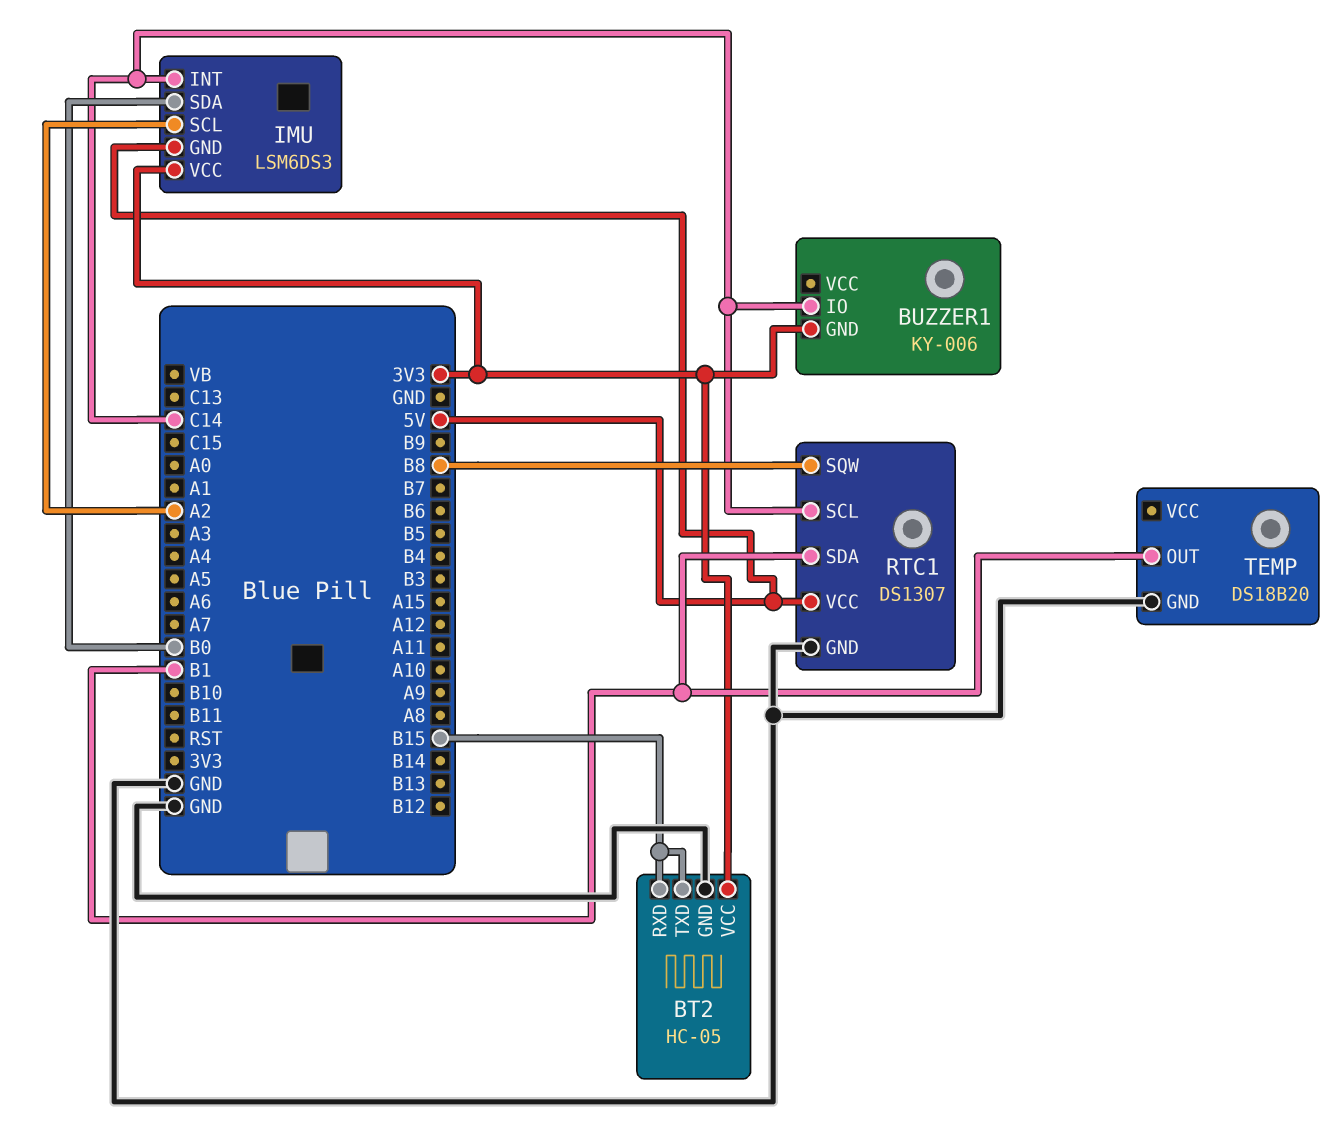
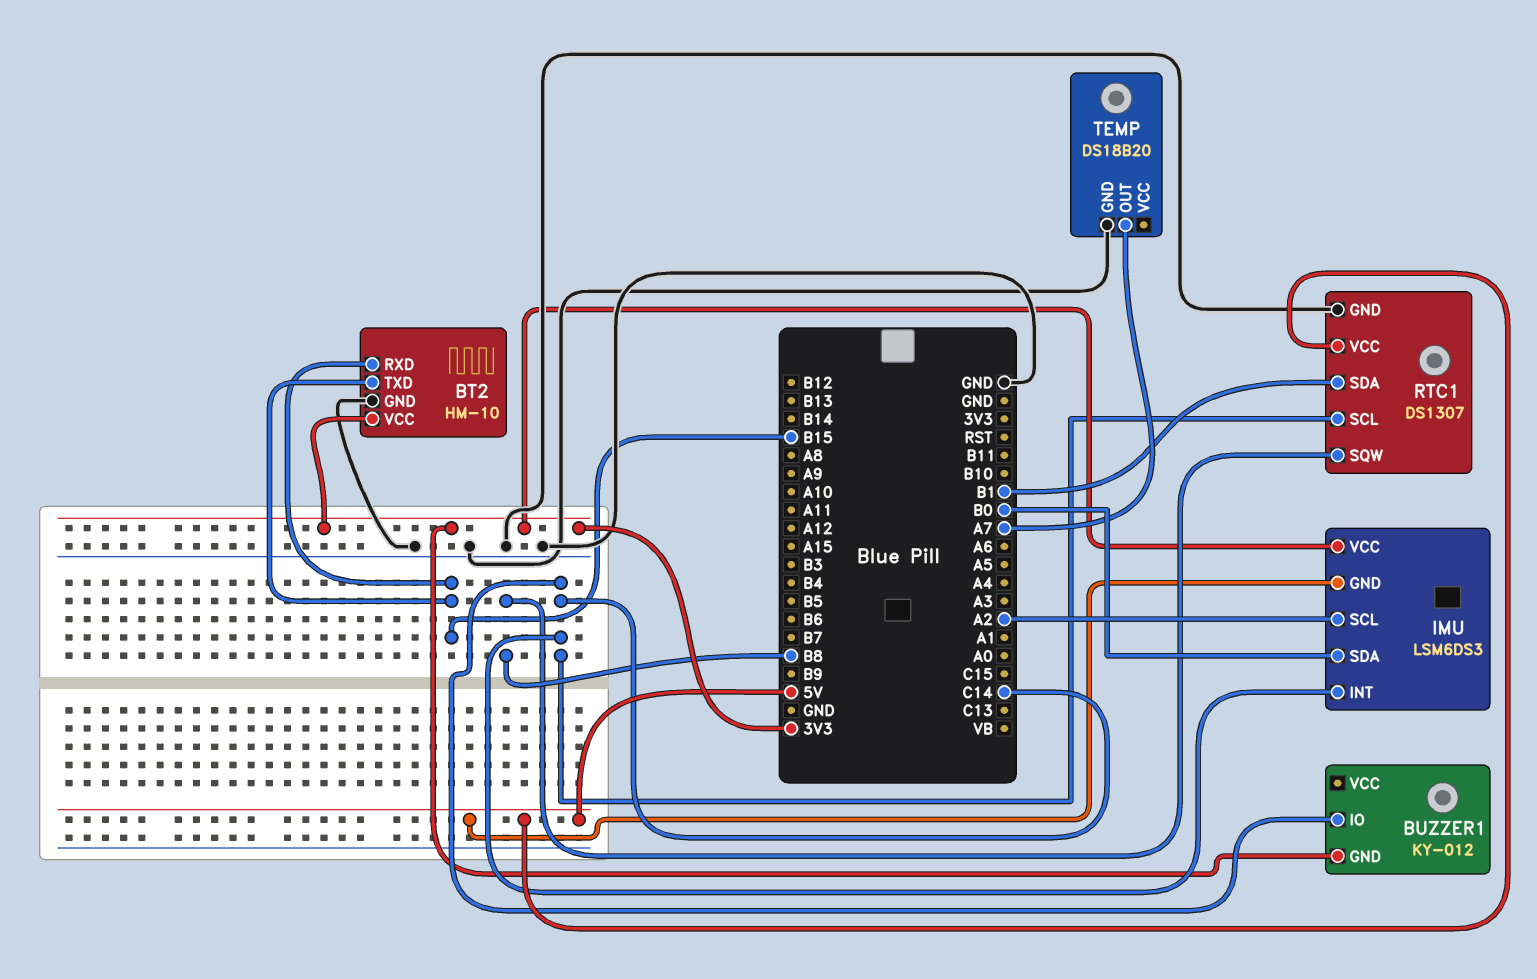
BT2: HC-05 -> HM-10
BUZZER1: KY-006 -> KY-012
TEMP pin OUT: B1 -> A7

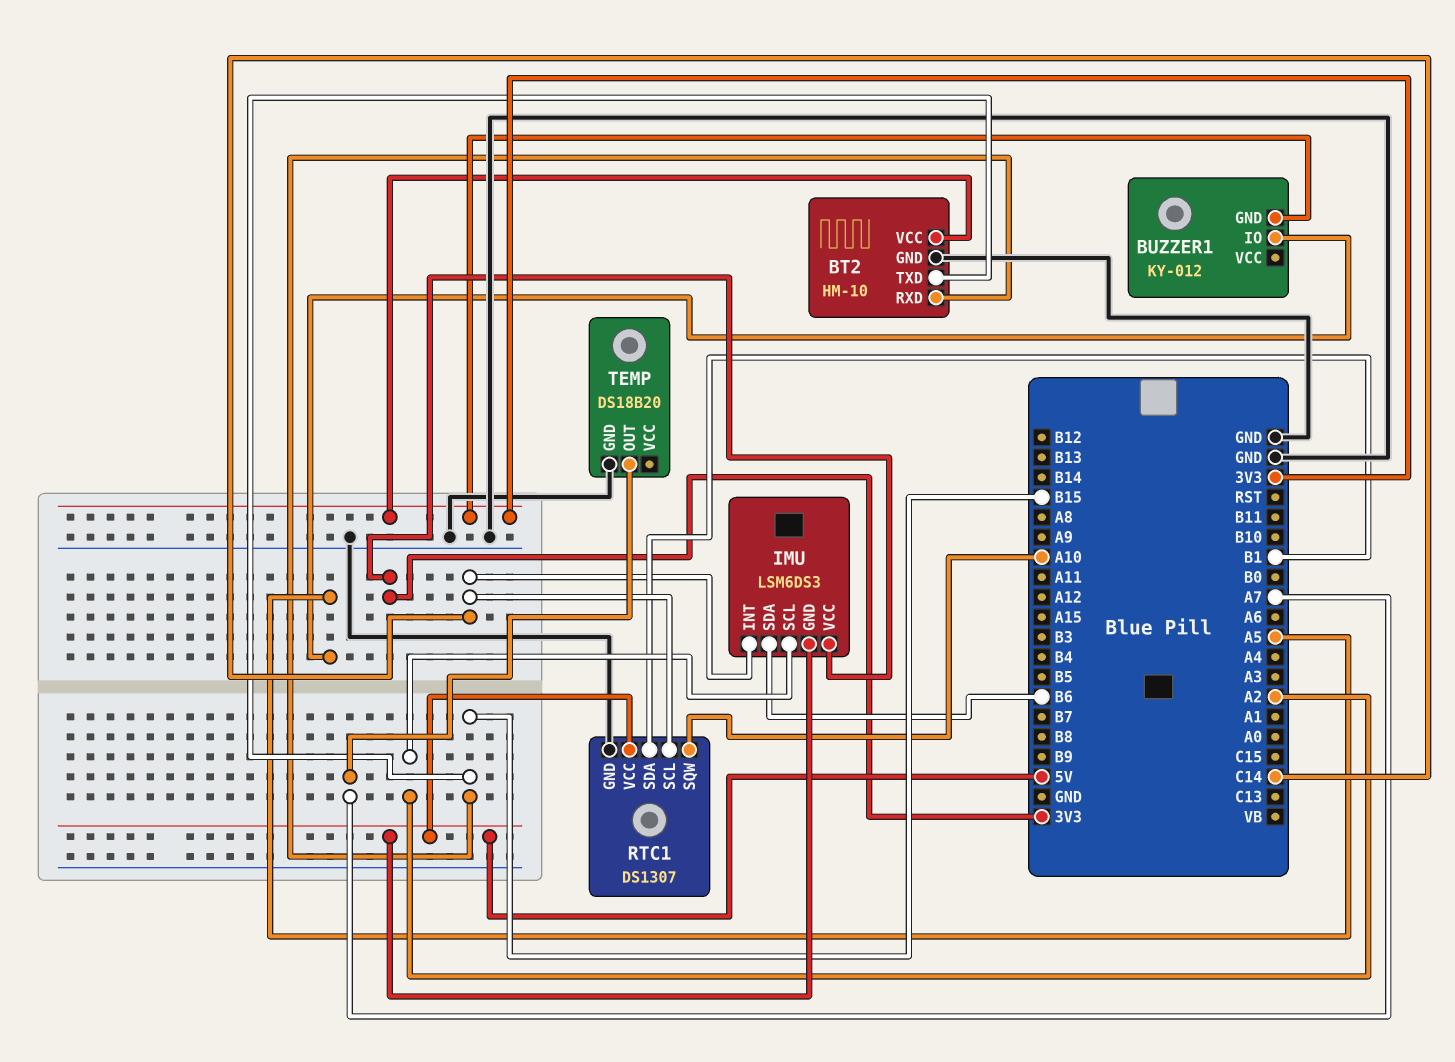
BUZZER1 pin IO: C14 -> A5
IMU pin SDA: B0 -> B6
RTC1 pin SQW: B8 -> A10

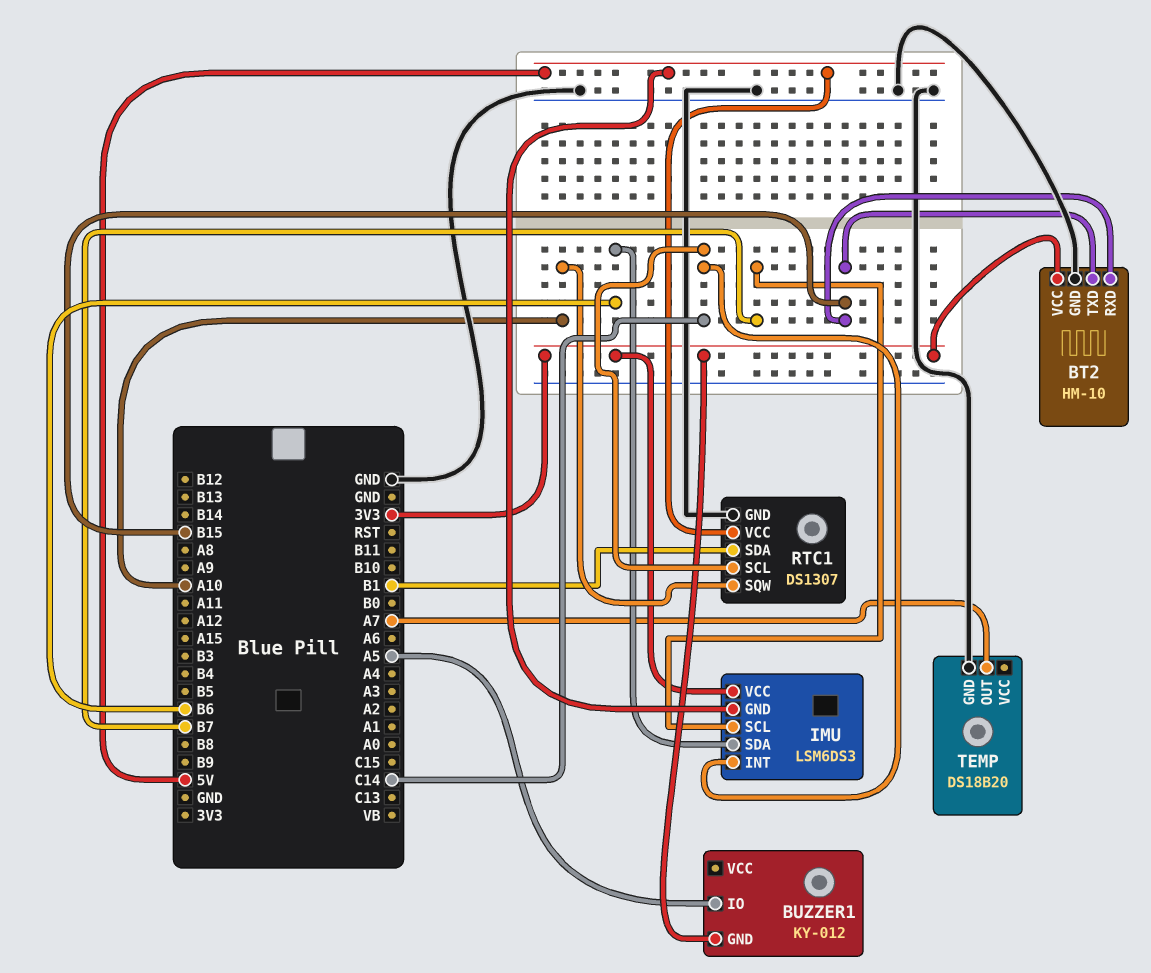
IMU pin SCL: A2 -> B7

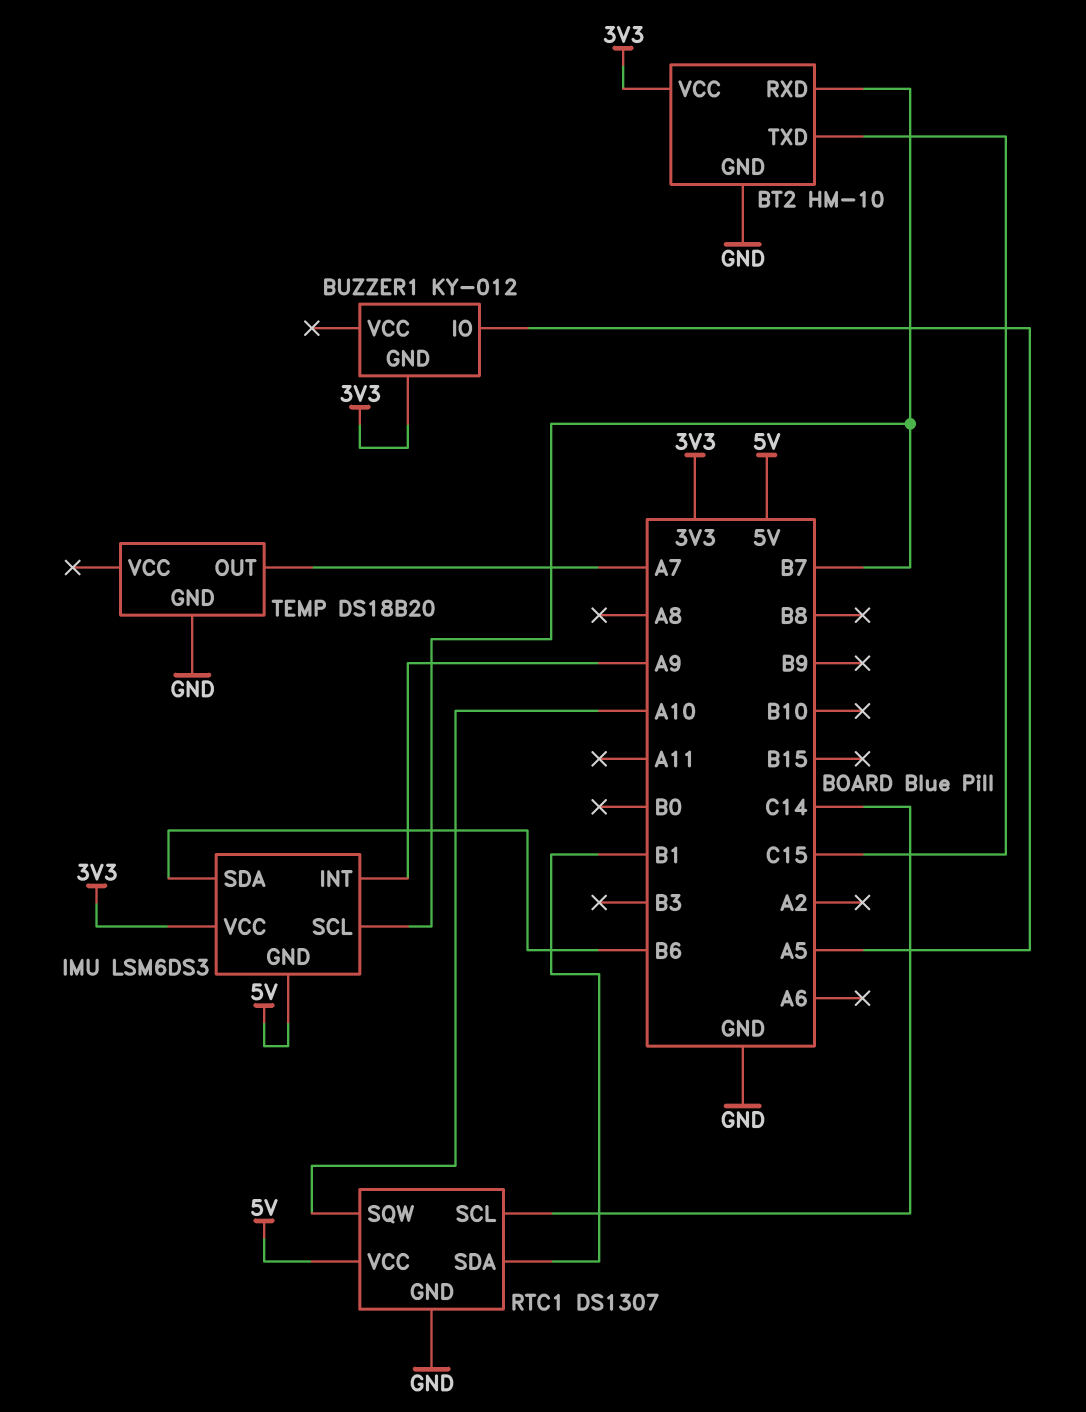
BT2 pin RXD: B15 -> B7
BT2 pin TXD: B15 -> C15
IMU pin INT: C14 -> A9

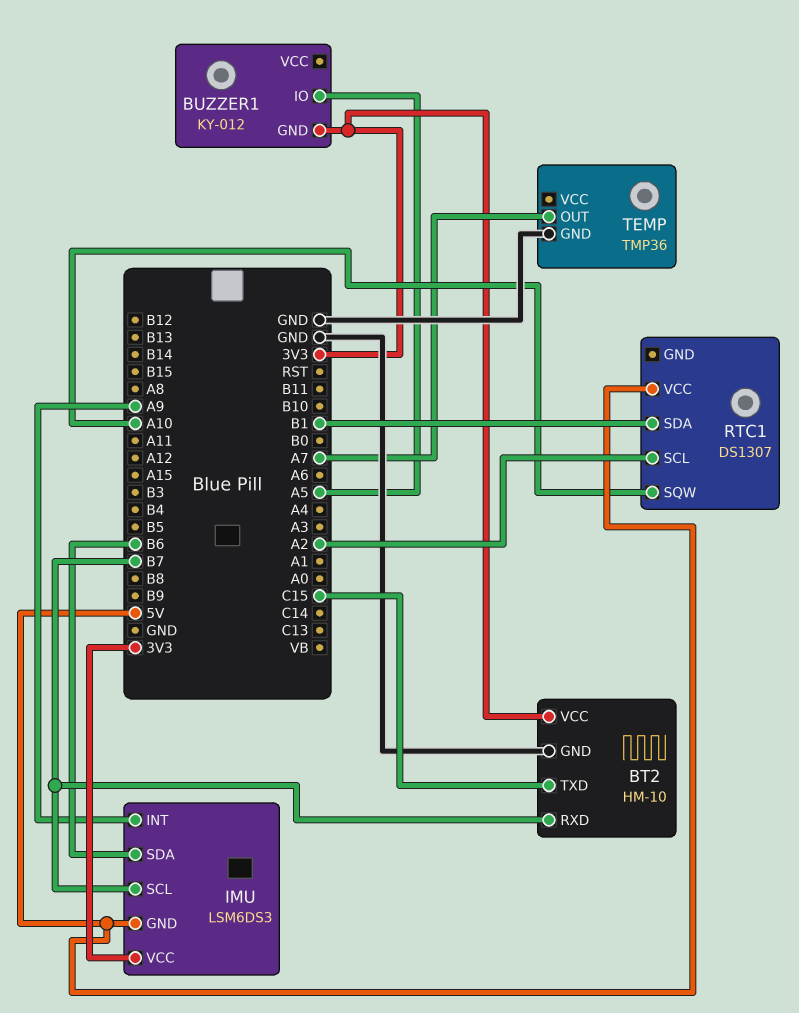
RTC1 pin GND: GND -> none
RTC1 pin SCL: C14 -> A2
TEMP: DS18B20 -> TMP36

